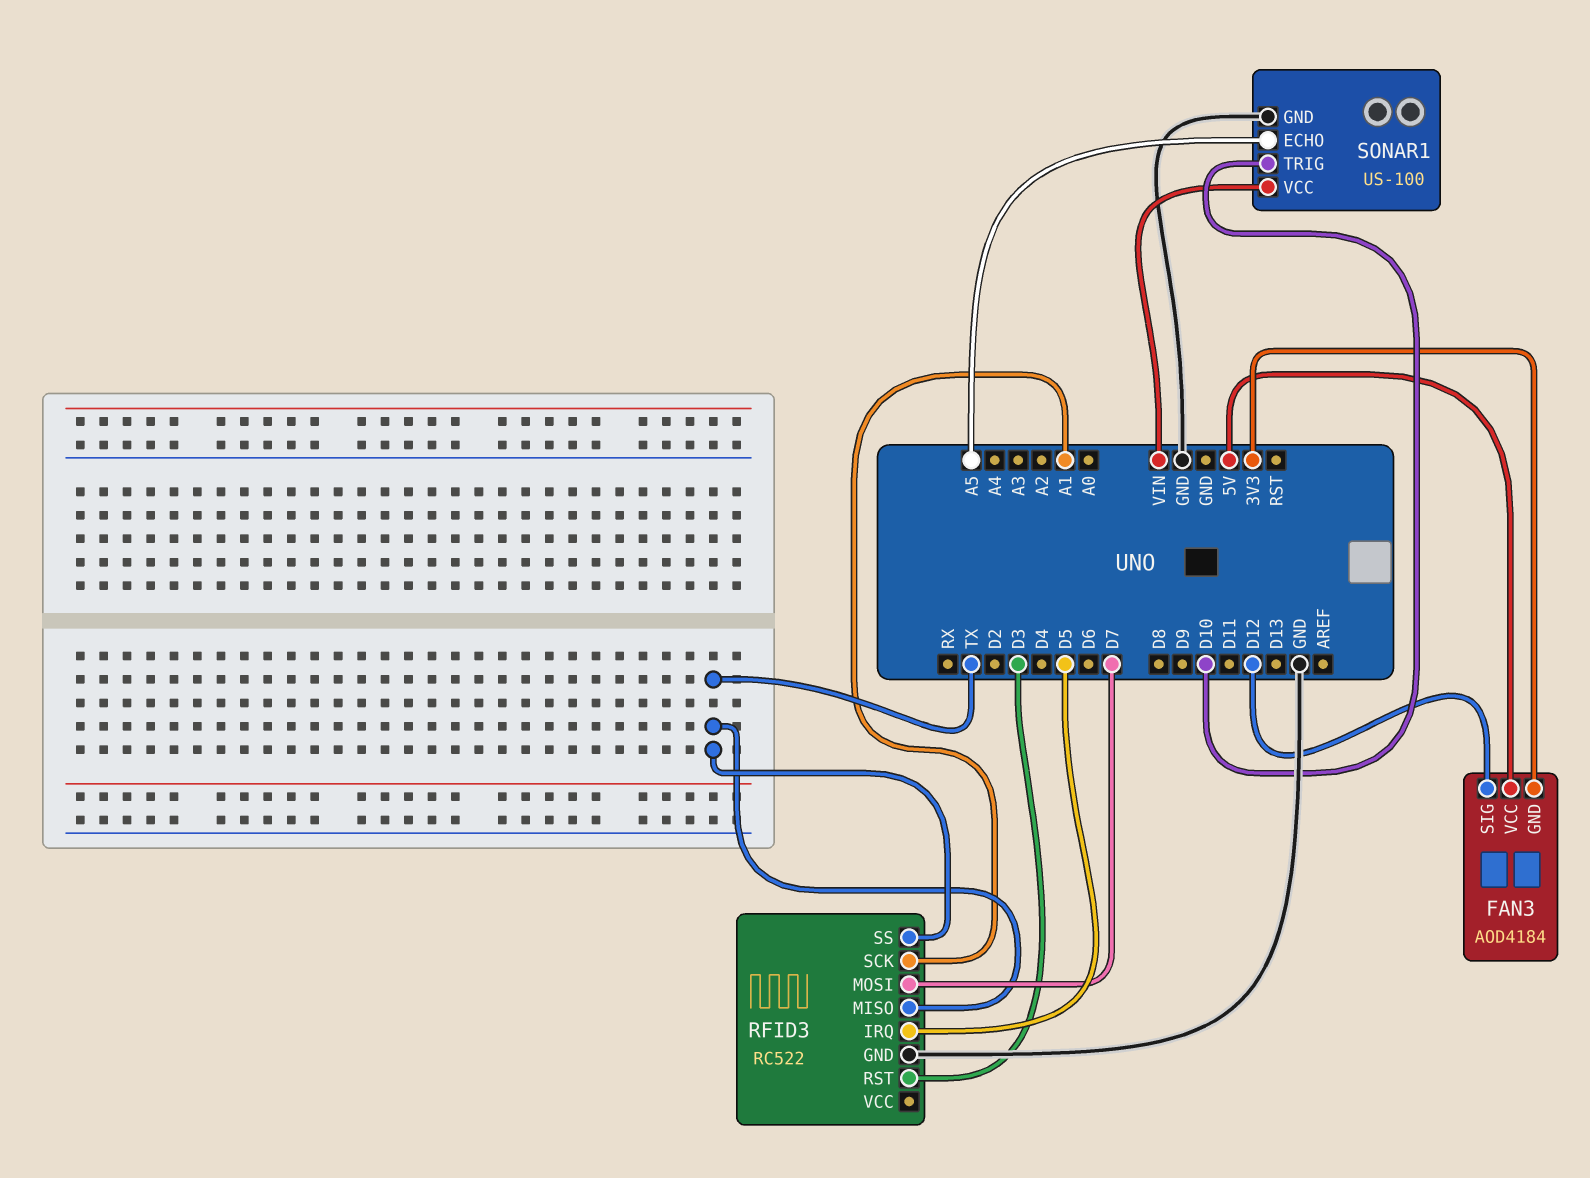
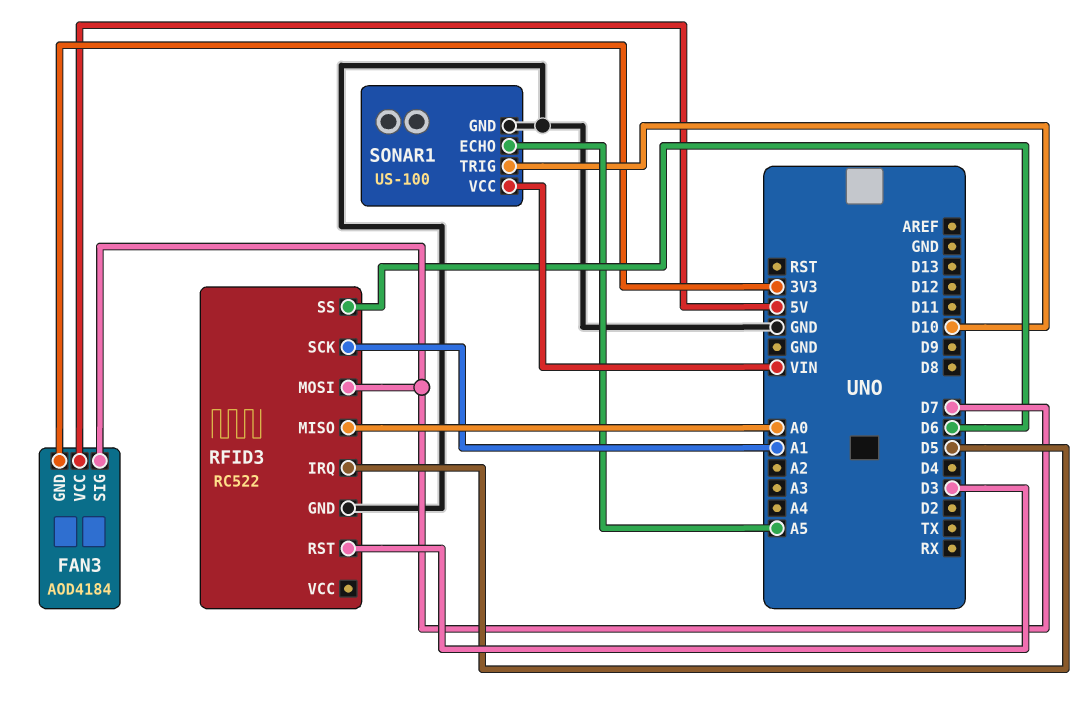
FAN3 pin SIG: D12 -> D7
RFID3 pin MISO: TX -> A0
RFID3 pin SS: TX -> D6

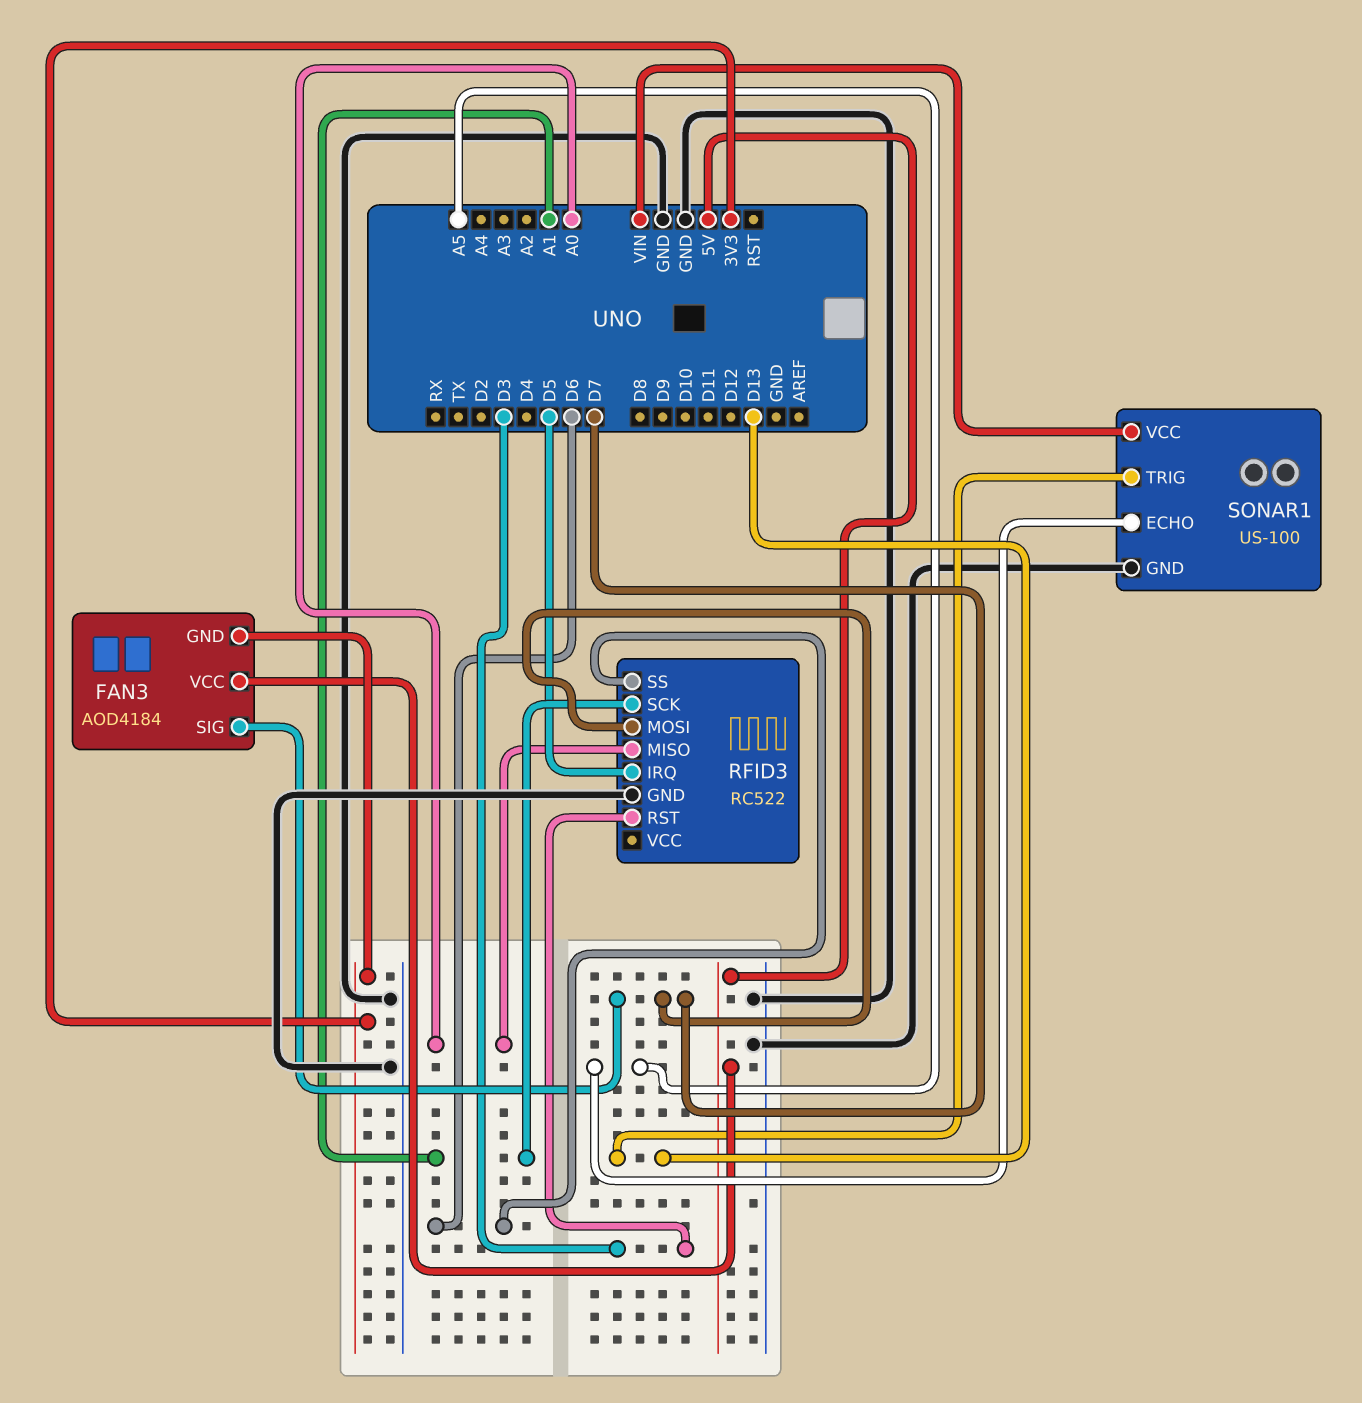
SONAR1 pin TRIG: D10 -> D13

